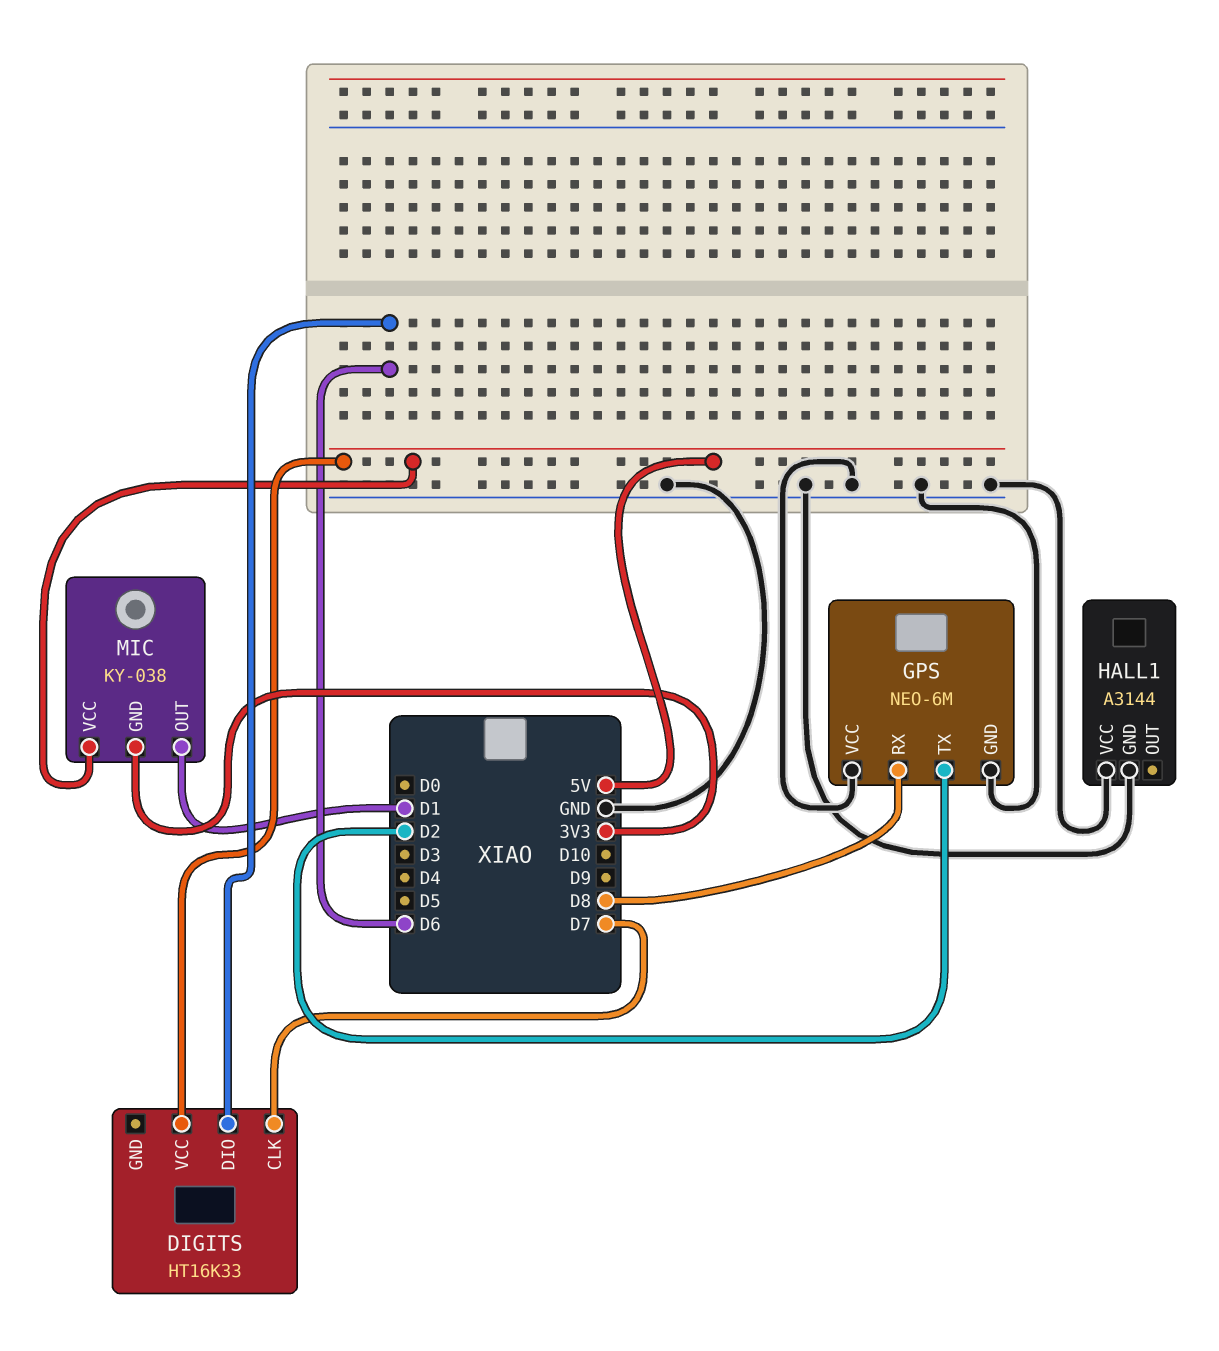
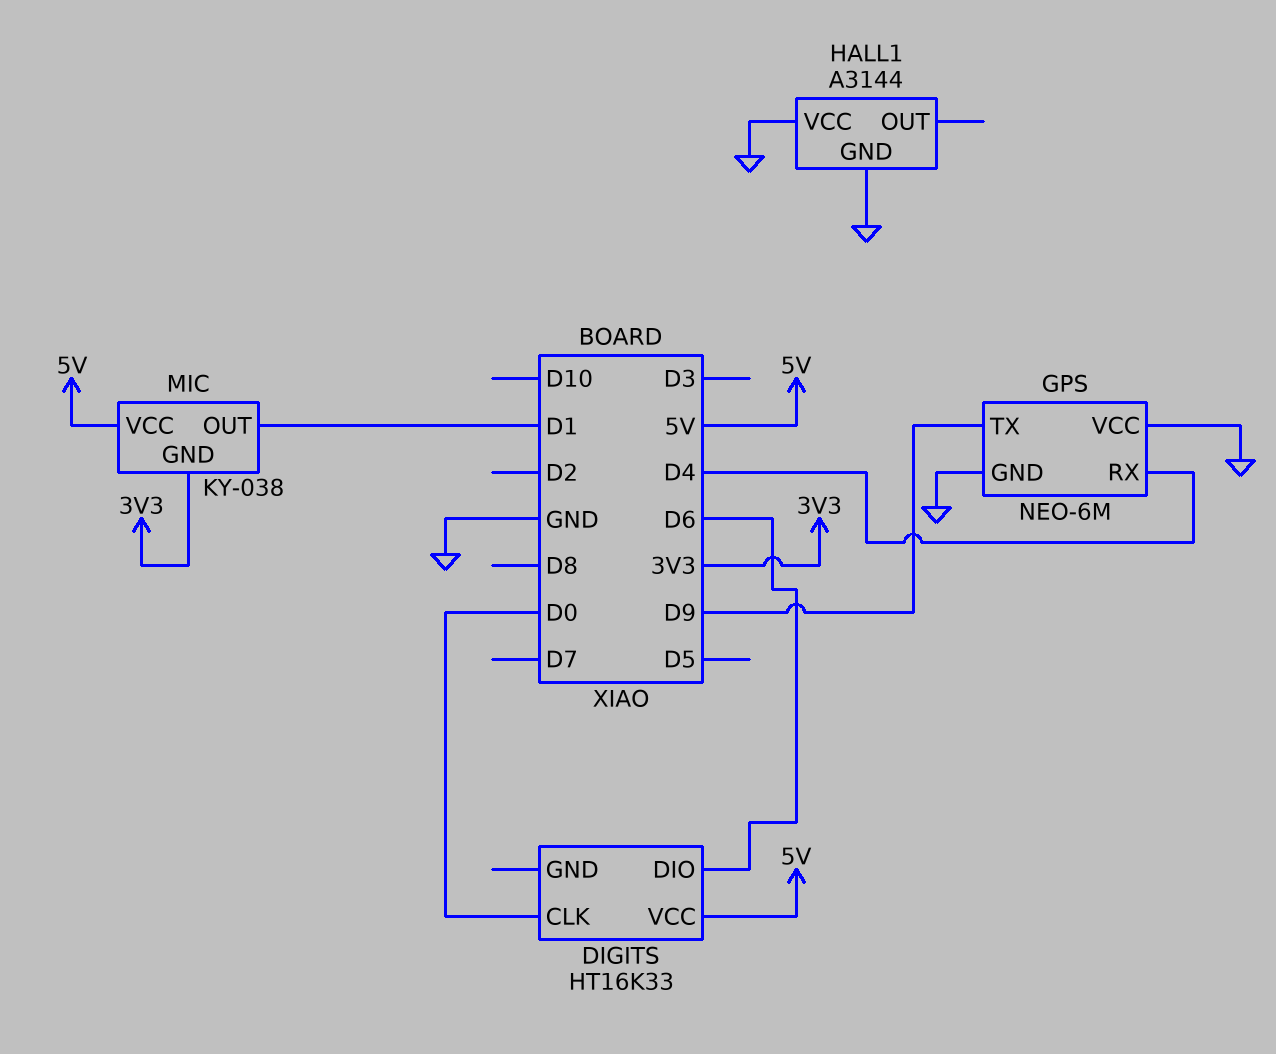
DIGITS pin CLK: D7 -> D0
GPS pin RX: D8 -> D4
GPS pin TX: D2 -> D9

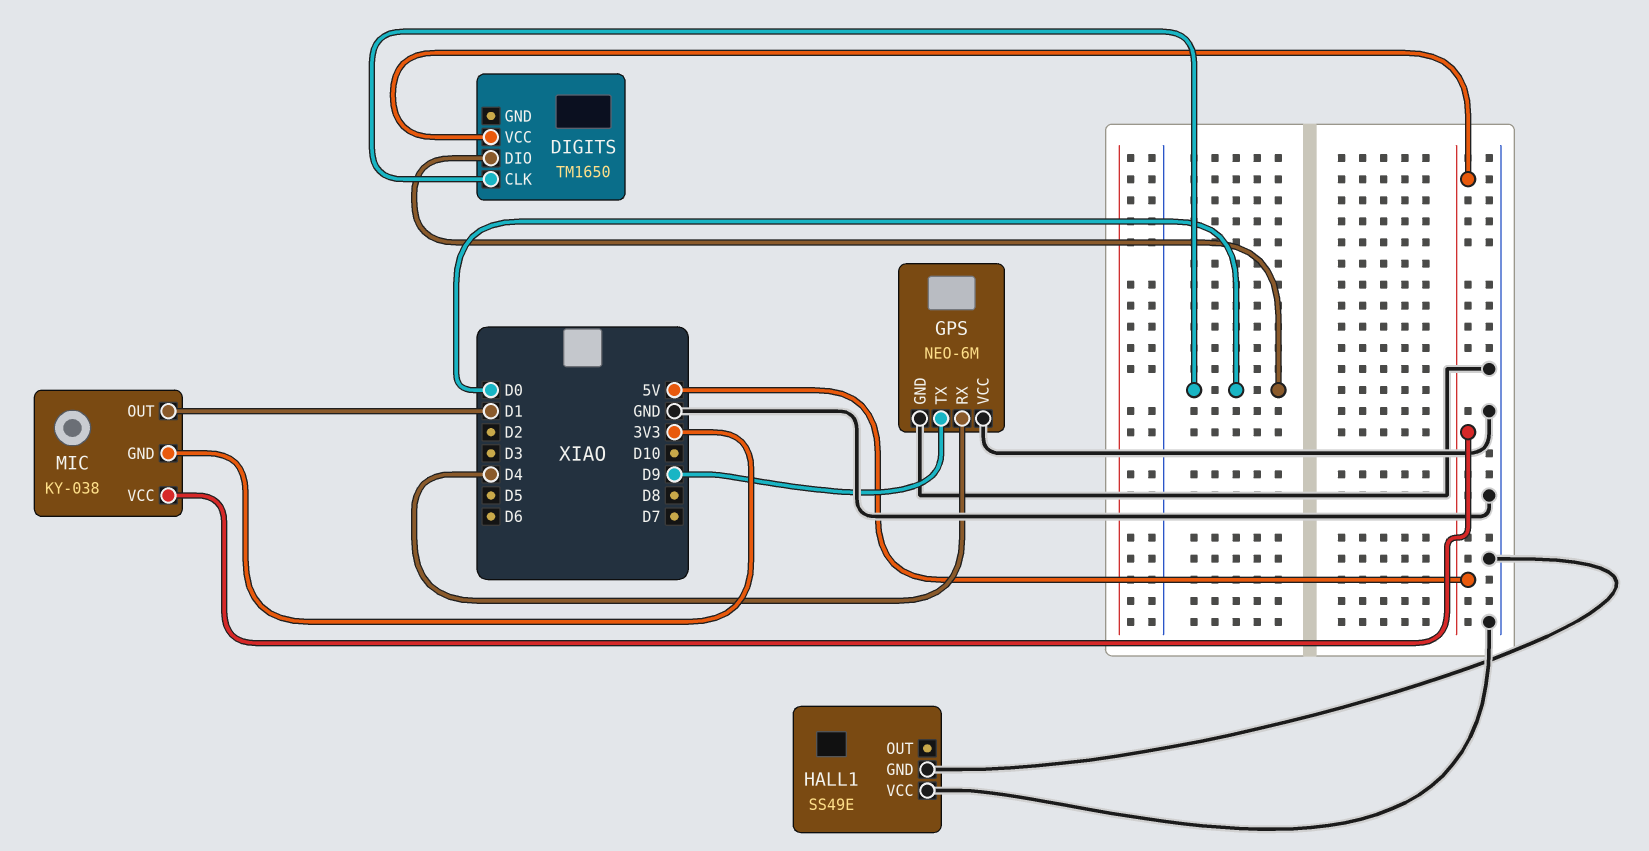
DIGITS: HT16K33 -> TM1650
DIGITS pin DIO: D6 -> D0
HALL1: A3144 -> SS49E

